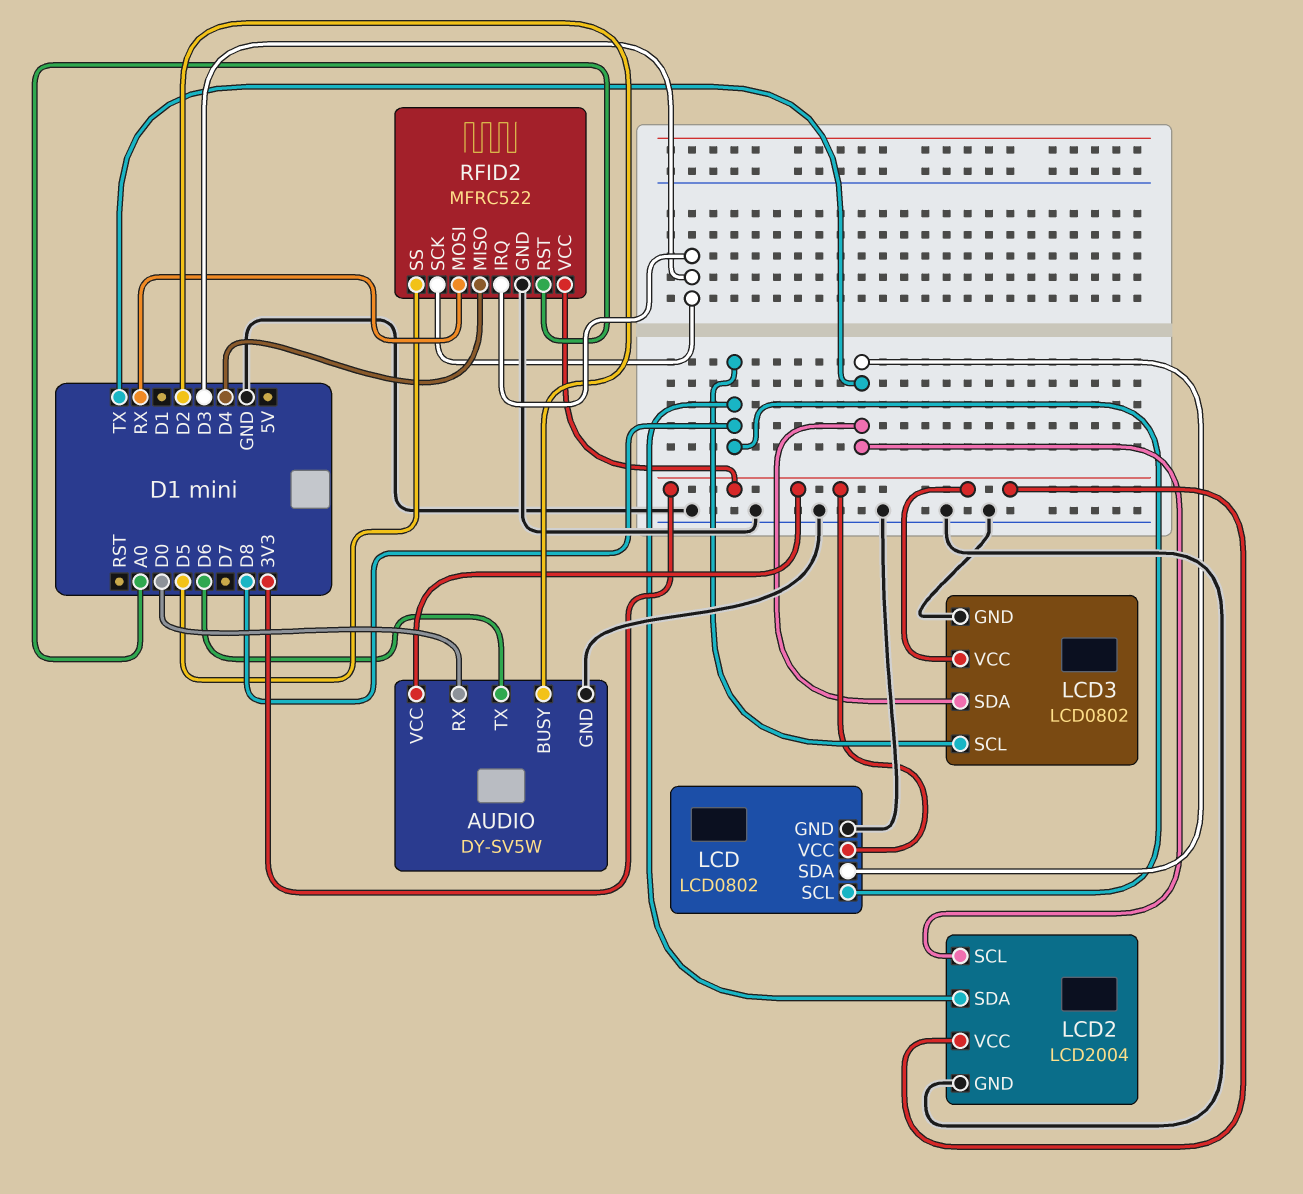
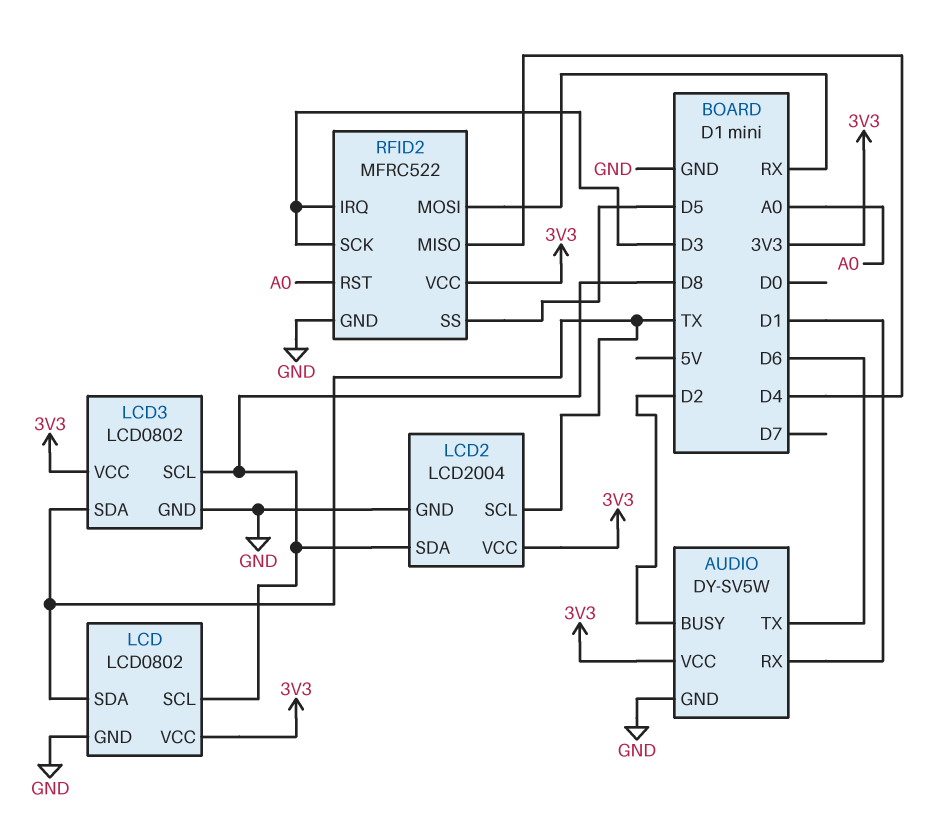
AUDIO pin RX: D0 -> D1

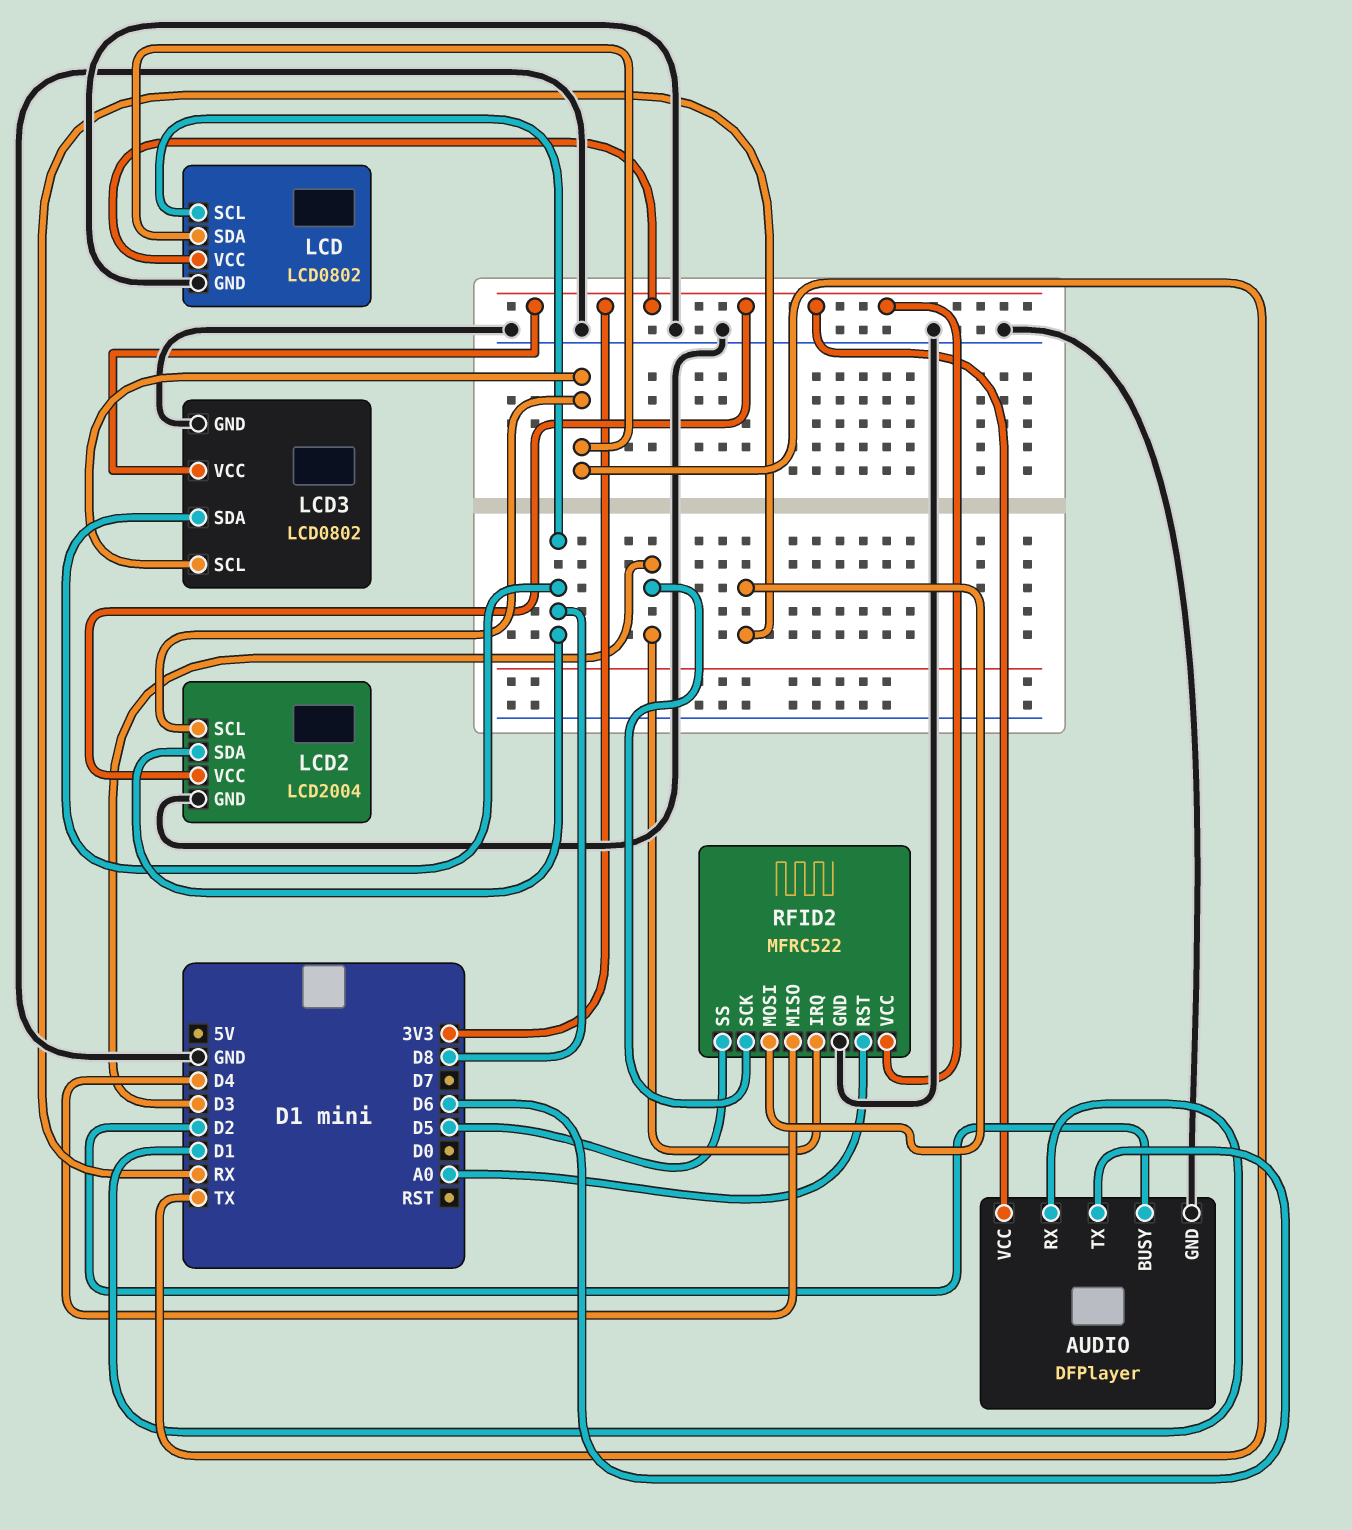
AUDIO: DY-SV5W -> DFPlayer
LCD3 pin SCL: D8 -> TX
LCD3 pin SDA: TX -> D8

